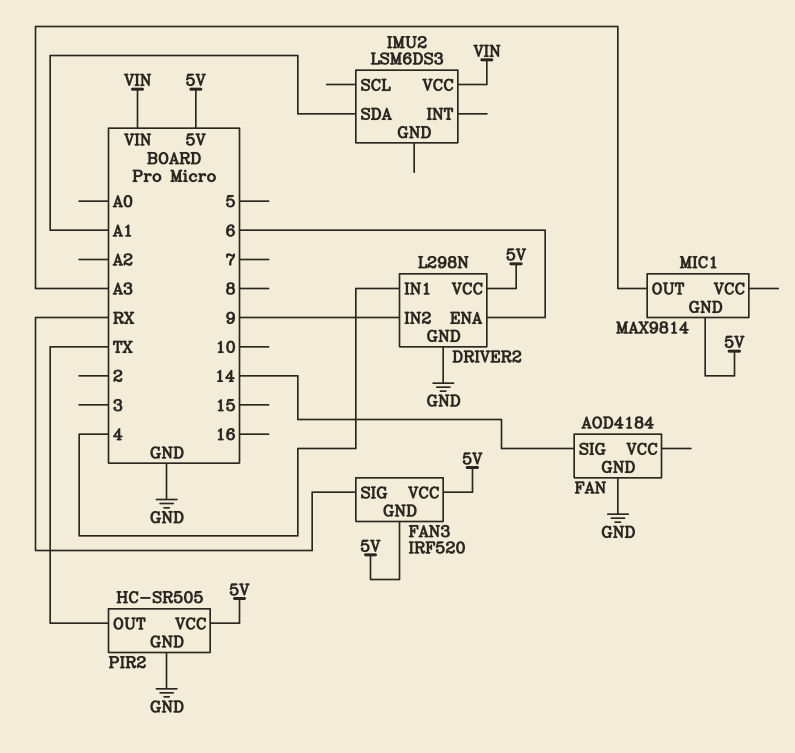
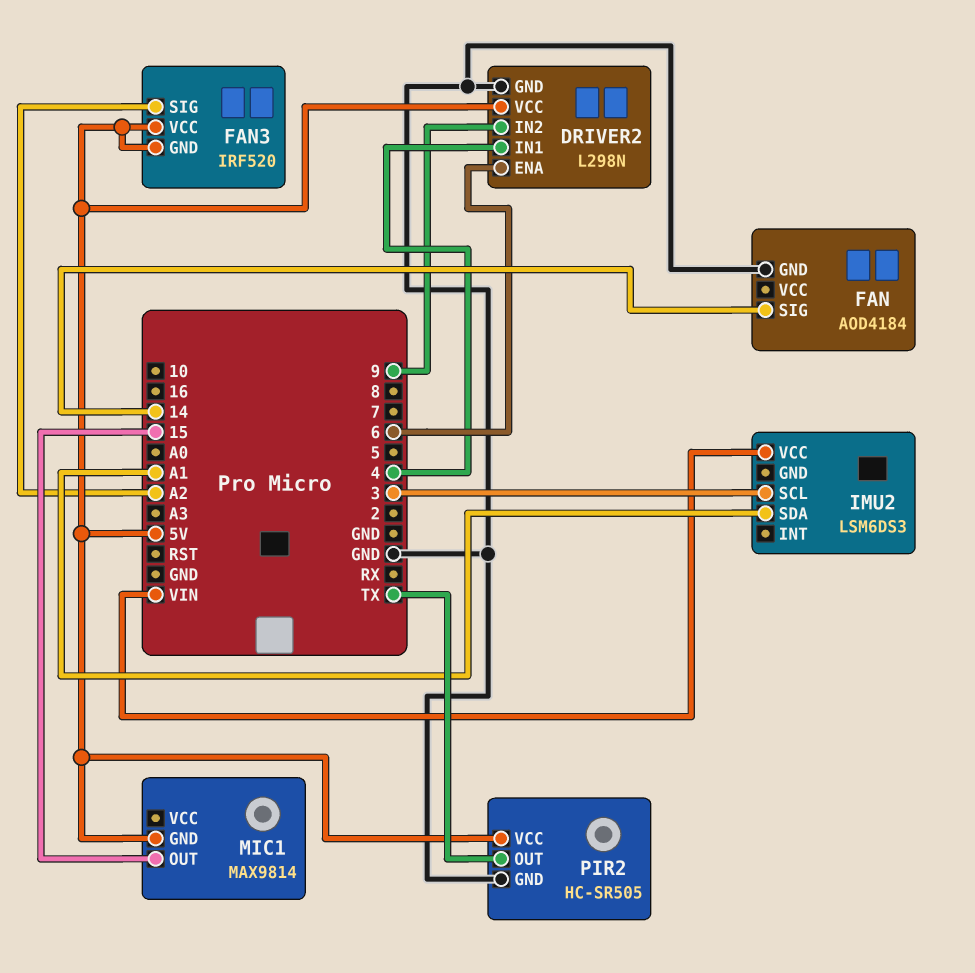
FAN3 pin SIG: RX -> A2
IMU2 pin SCL: none -> 3
MIC1 pin OUT: A3 -> 15

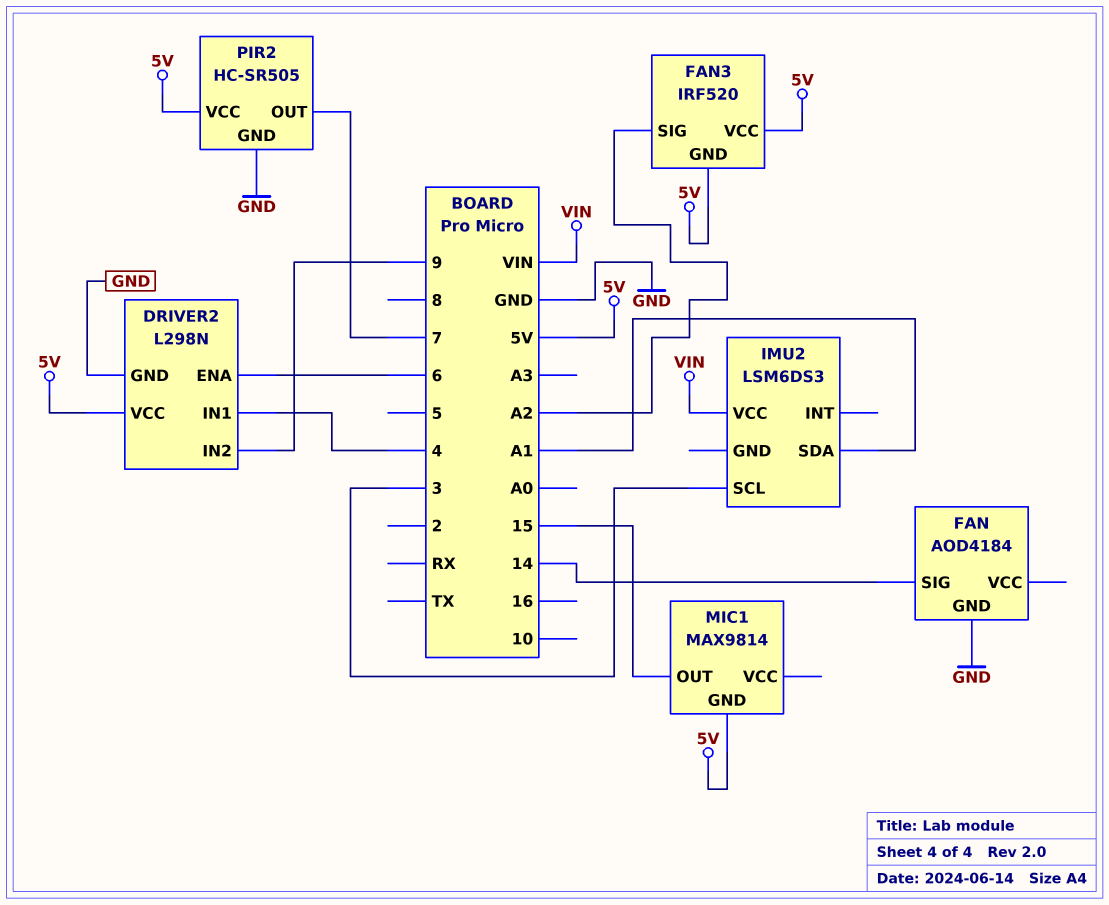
PIR2 pin OUT: TX -> 7

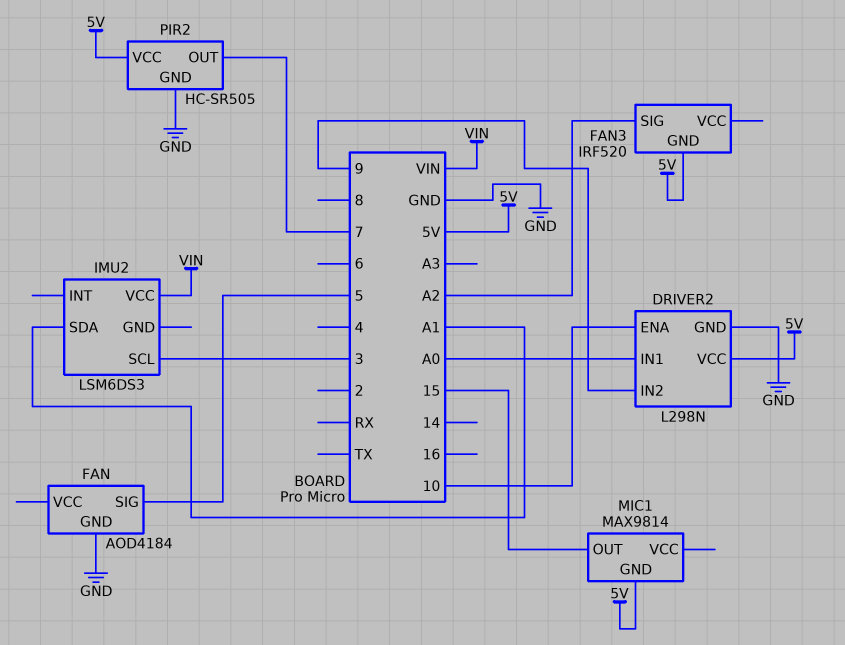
DRIVER2 pin ENA: 6 -> 10
DRIVER2 pin IN1: 4 -> A0
FAN pin SIG: 14 -> 5
FAN3 pin VCC: 5V -> none

